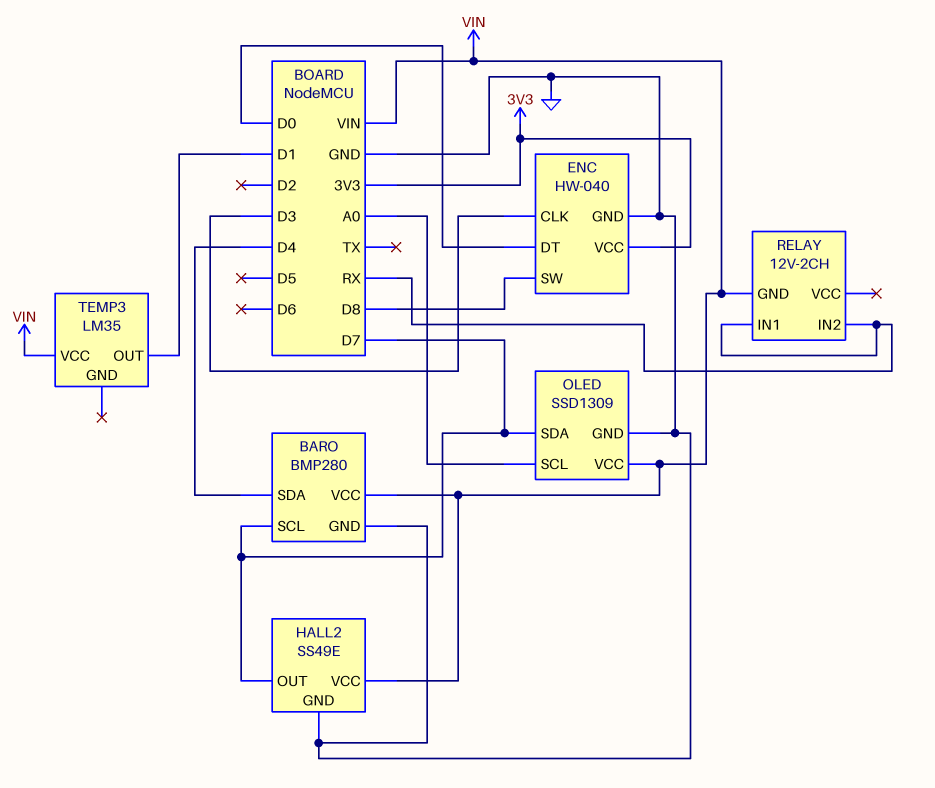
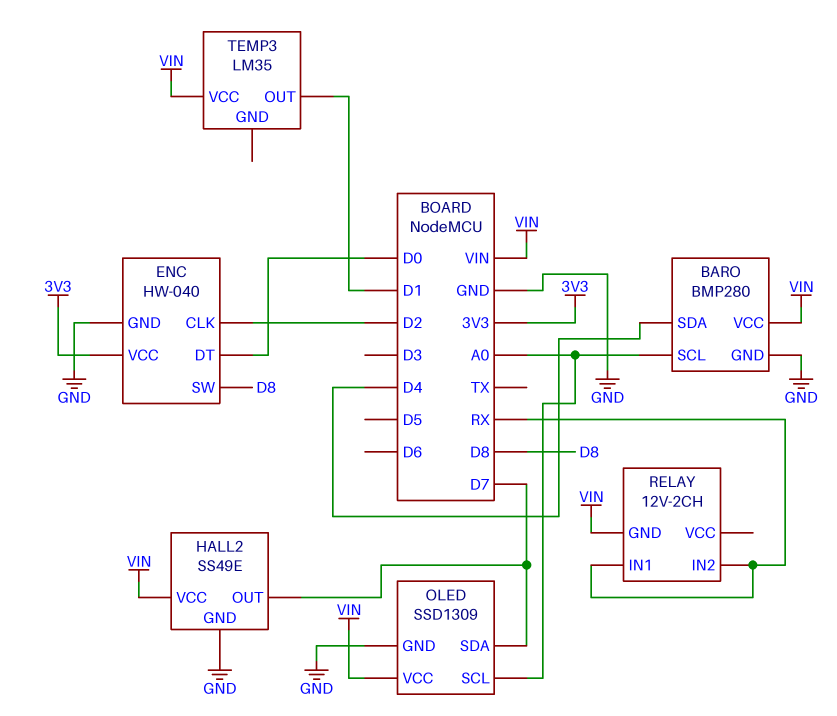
BARO pin SCL: D7 -> A0
ENC pin CLK: D3 -> D2

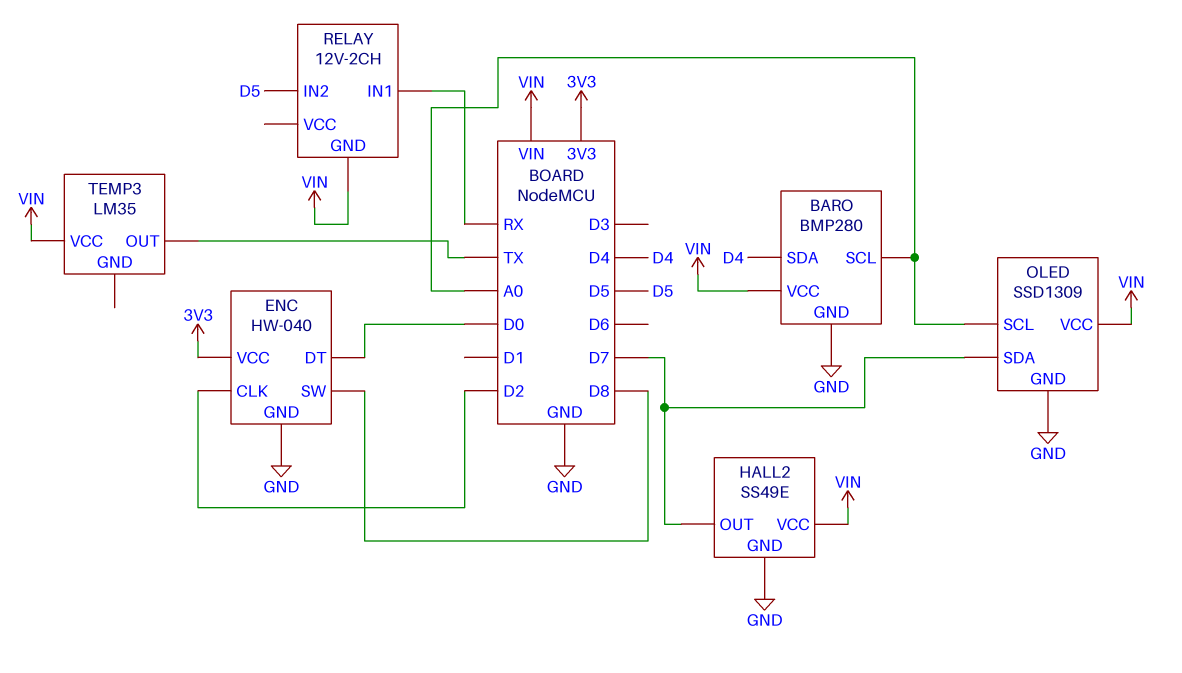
RELAY pin IN2: RX -> D5
TEMP3 pin OUT: D1 -> TX

